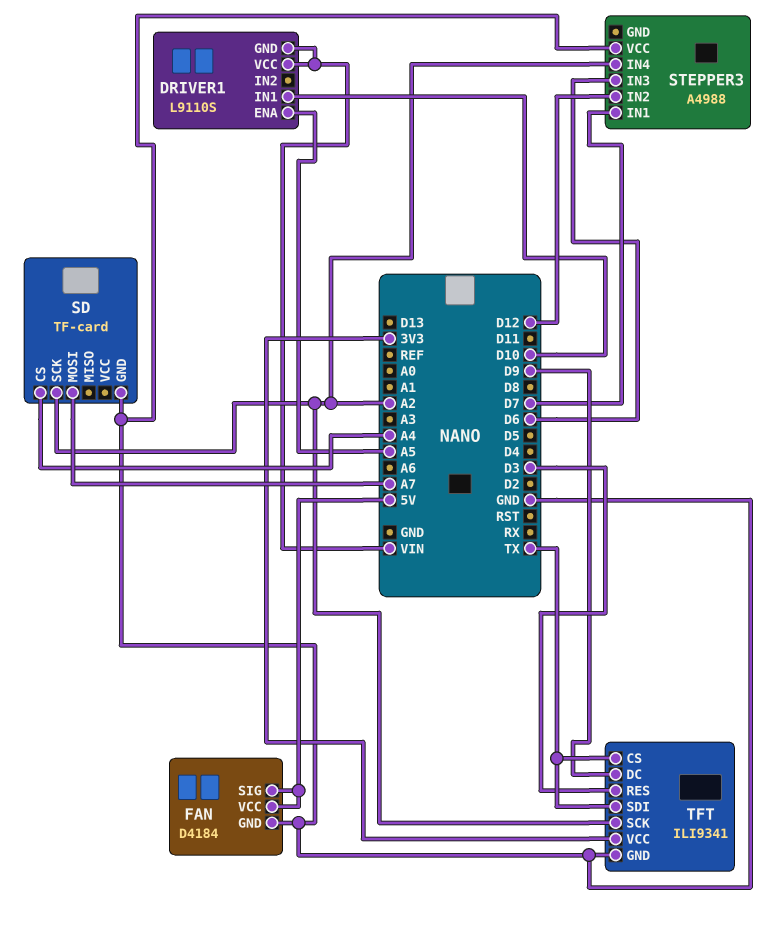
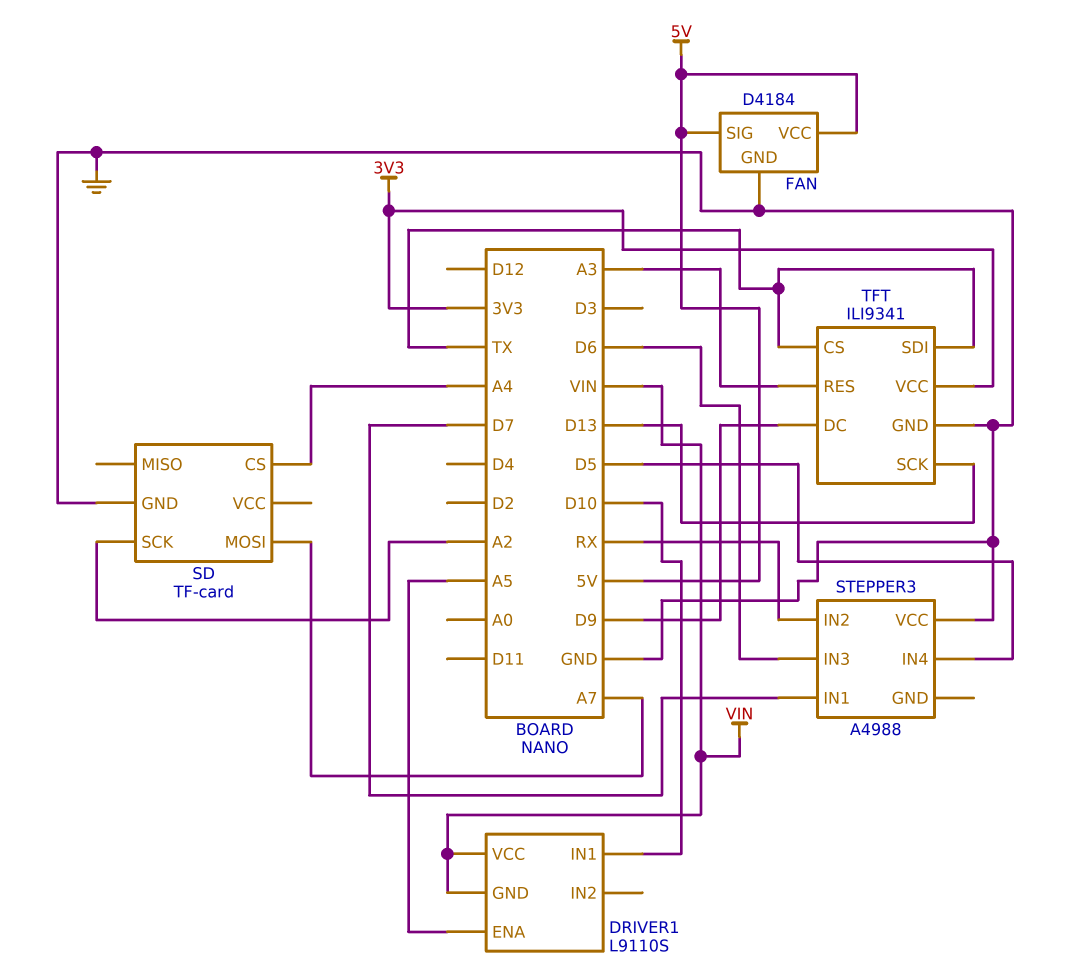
STEPPER3 pin IN2: D12 -> RX
STEPPER3 pin IN4: A2 -> D5
TFT pin RES: D3 -> A3
TFT pin SCK: A2 -> D13

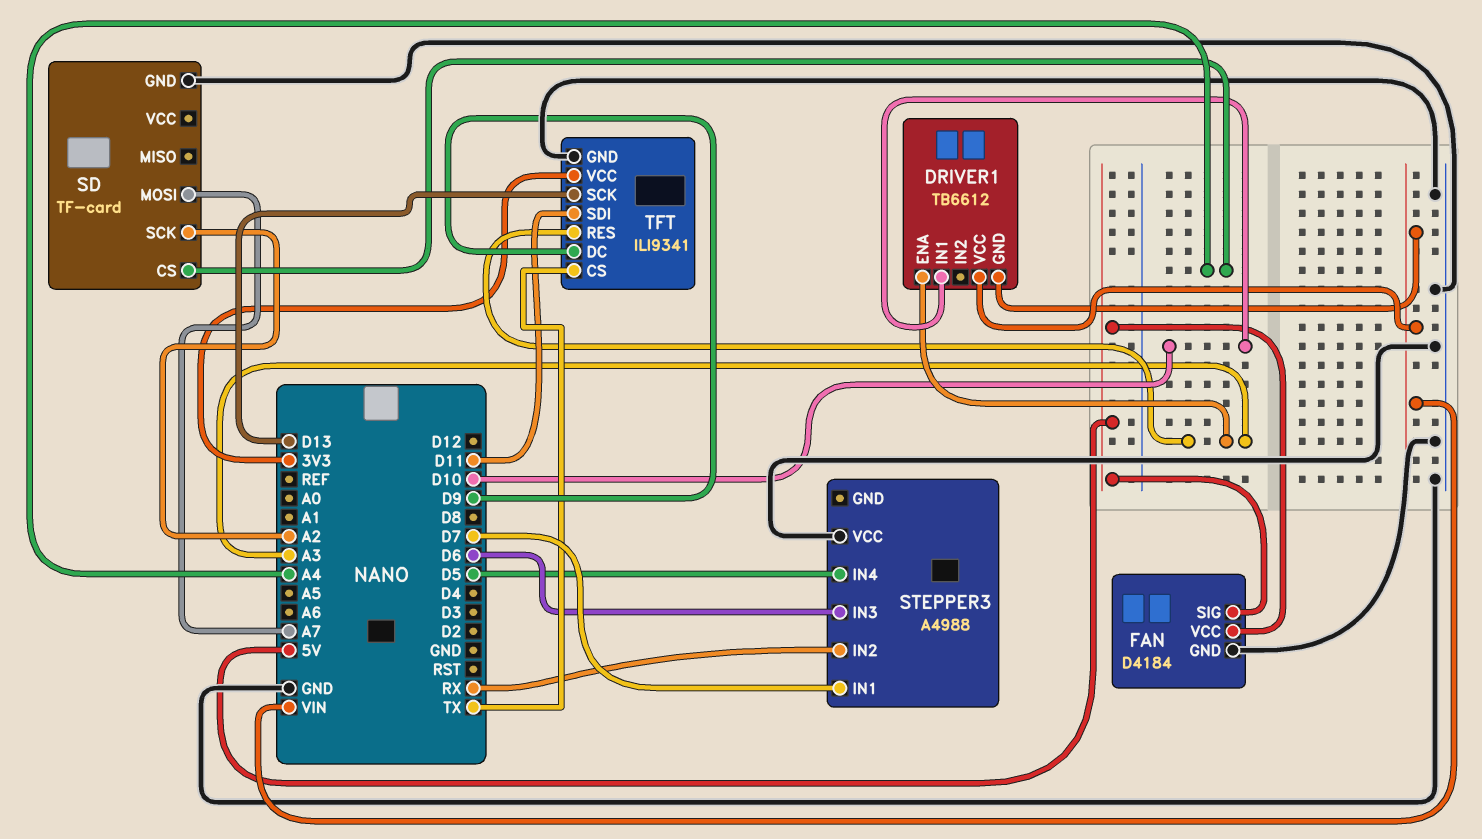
DRIVER1: L9110S -> TB6612
DRIVER1 pin ENA: A5 -> A3
TFT pin SDI: TX -> D11

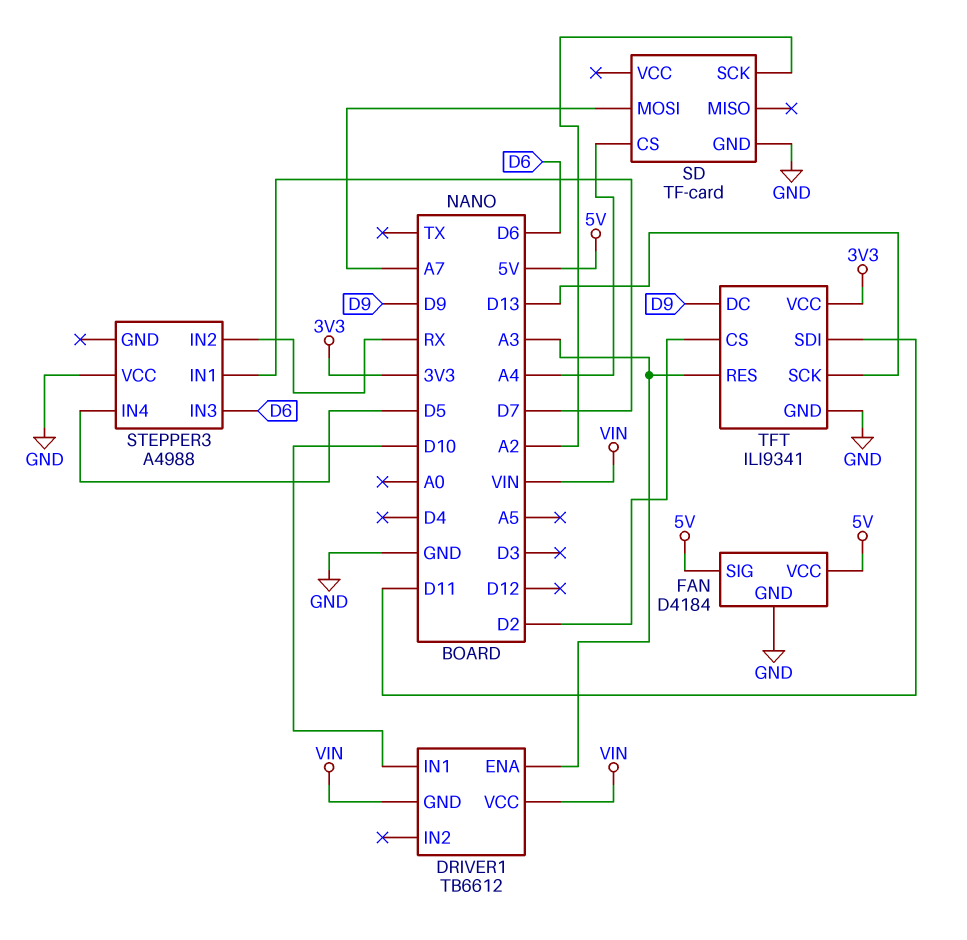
TFT pin CS: TX -> D2

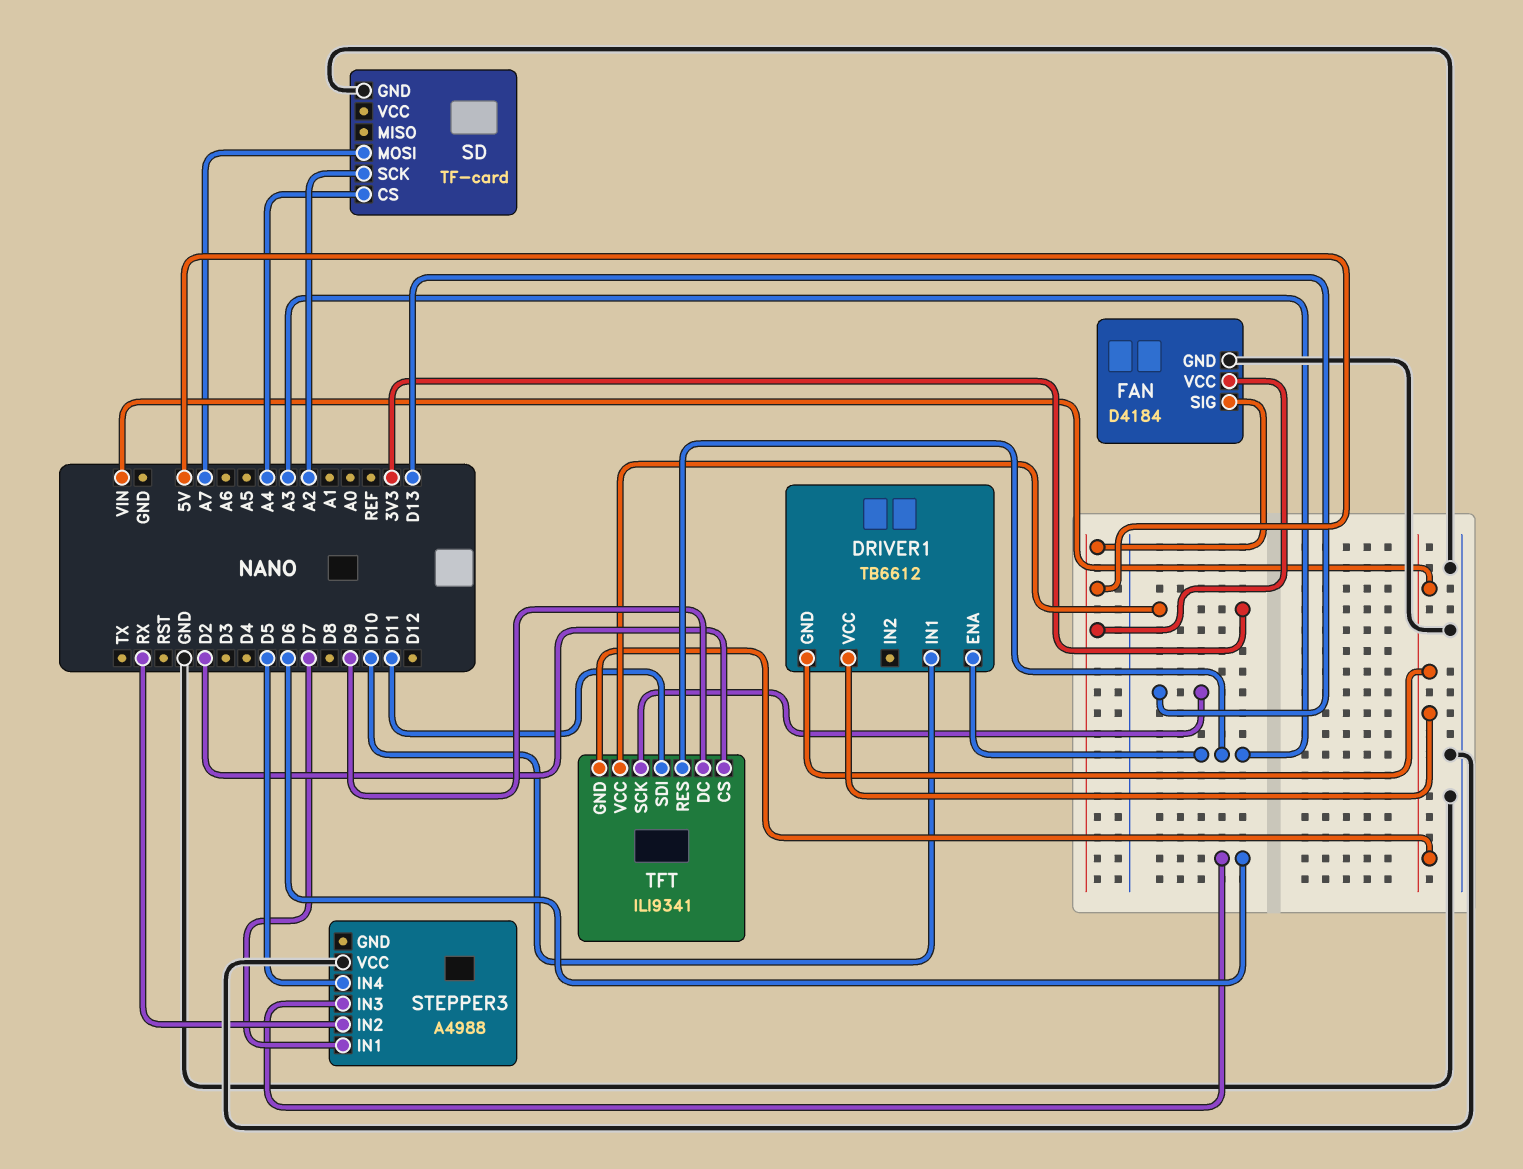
TFT pin GND: GND -> VIN

